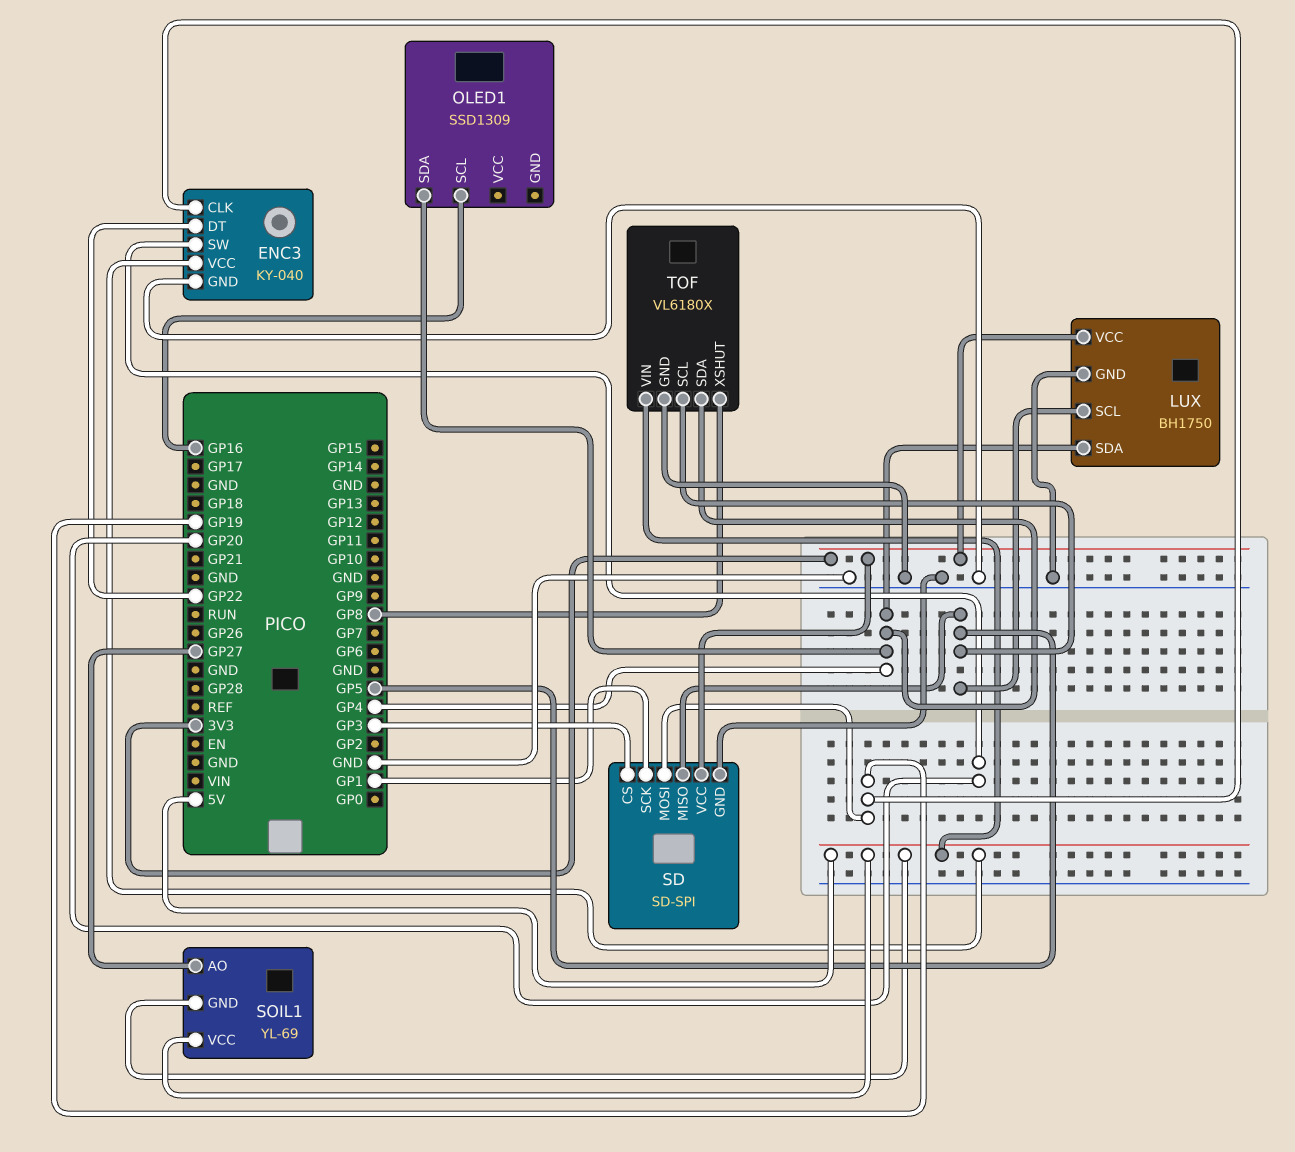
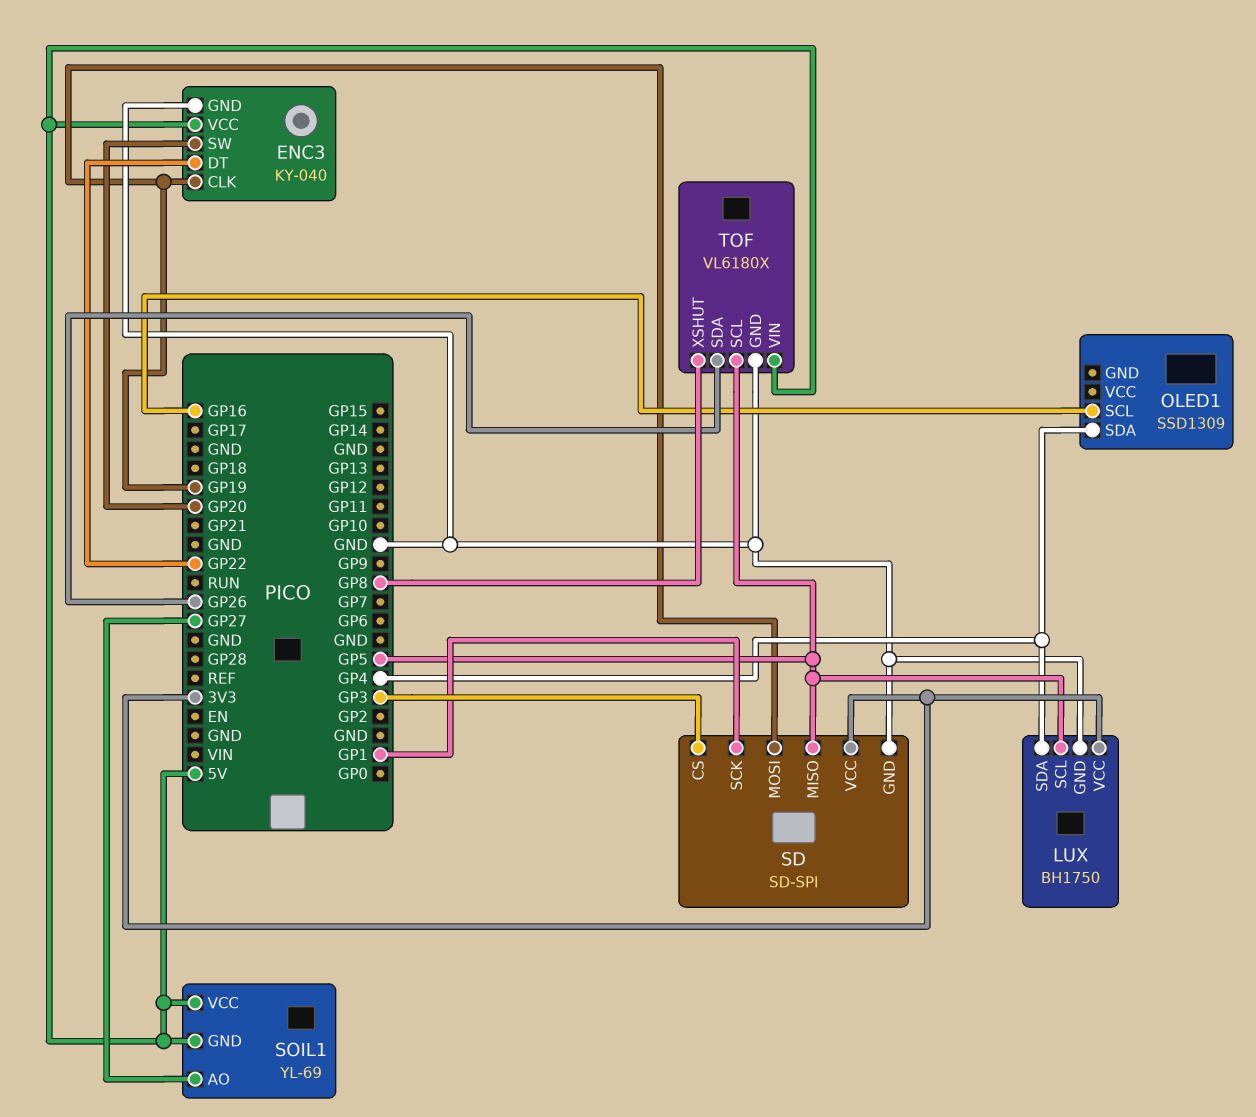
TOF pin SDA: GP4 -> GP26

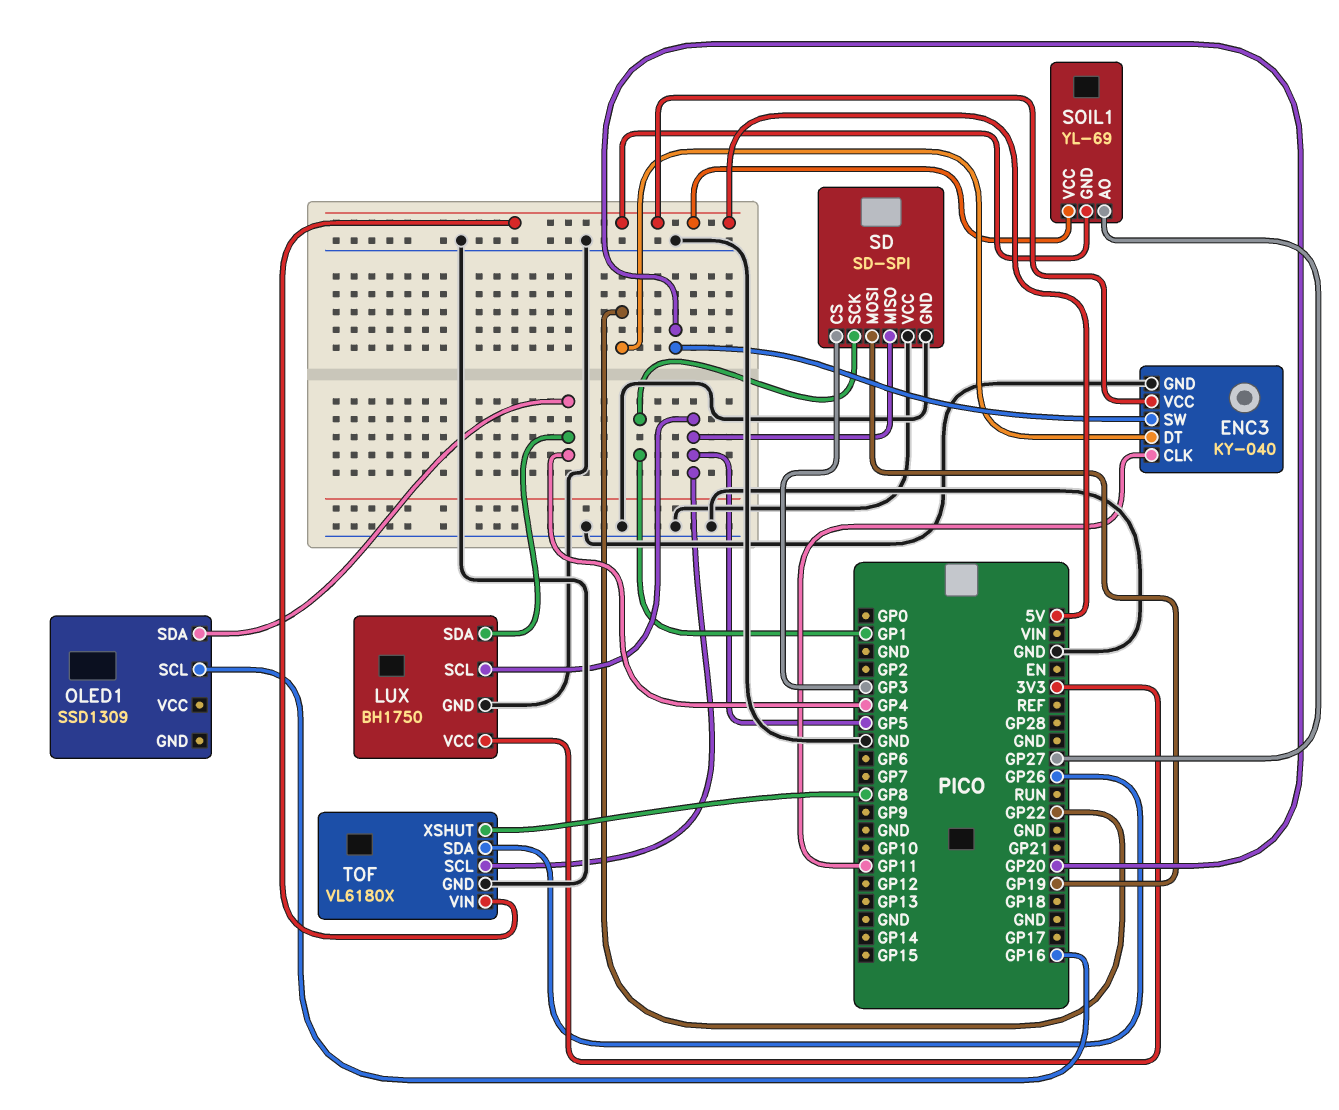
ENC3 pin CLK: GP19 -> GP11
SD pin VCC: 3V3 -> GND

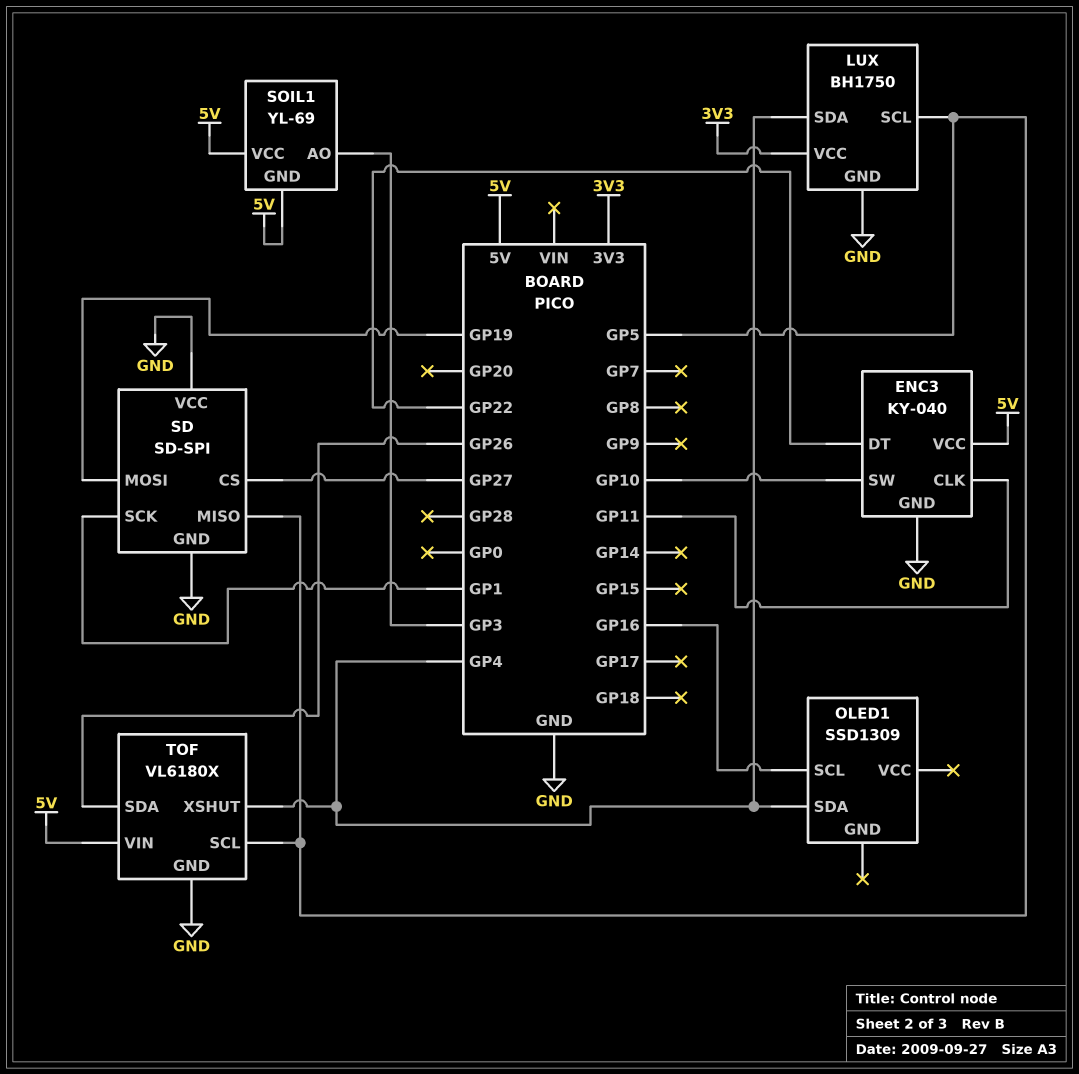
ENC3 pin SW: GP20 -> GP10
SD pin CS: GP3 -> GP27
SOIL1 pin AO: GP27 -> GP3
TOF pin XSHUT: GP8 -> GP4

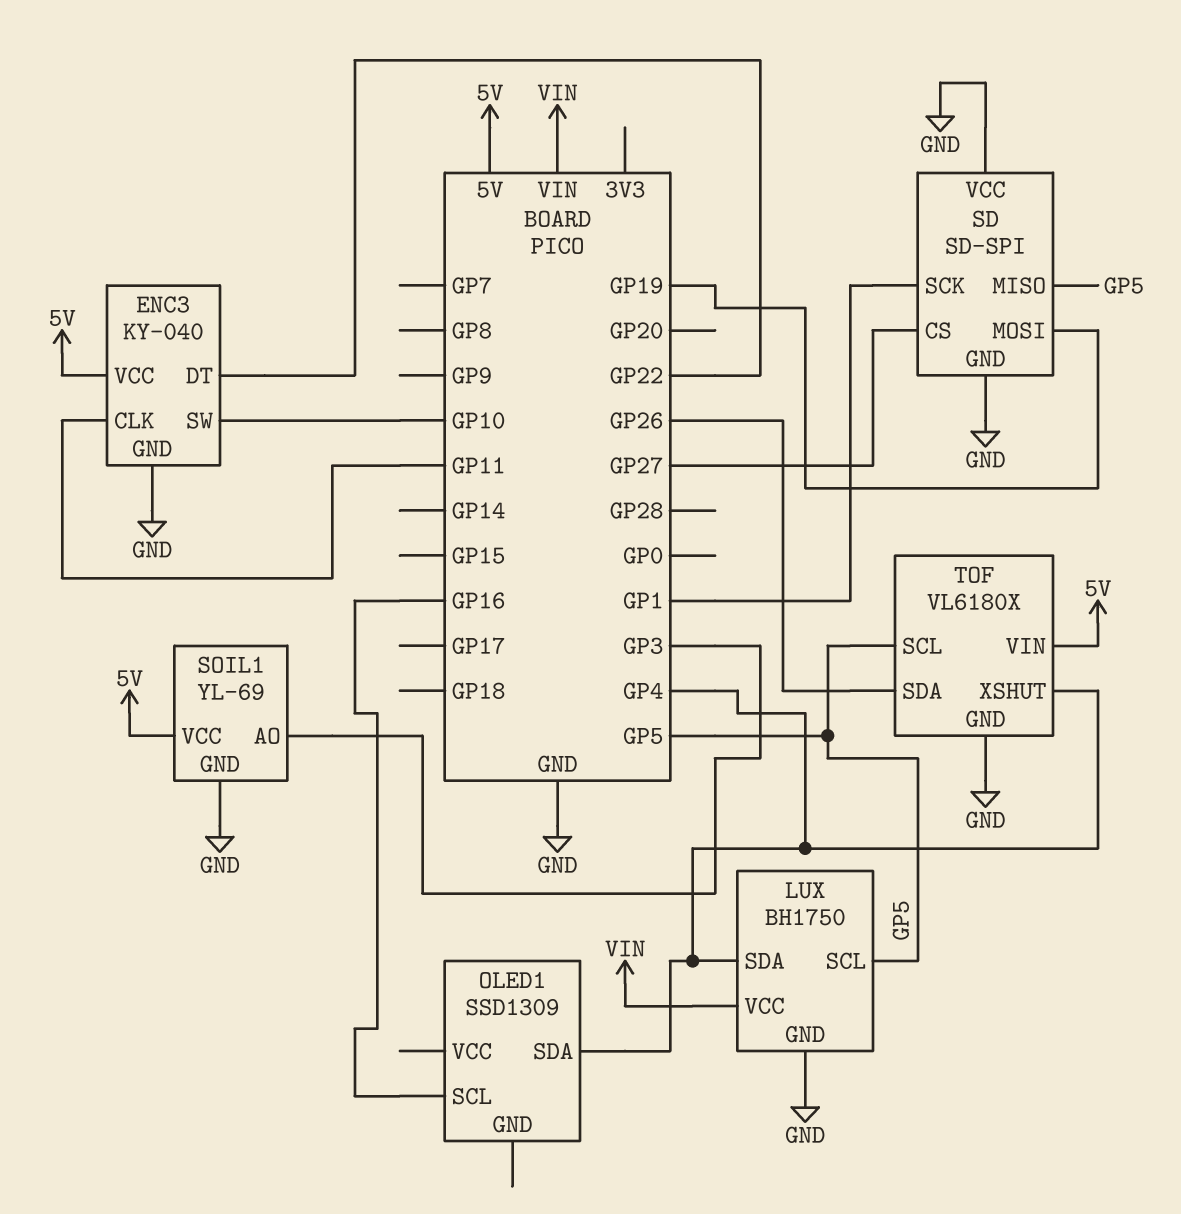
LUX pin VCC: 3V3 -> VIN
SOIL1 pin GND: 5V -> GND

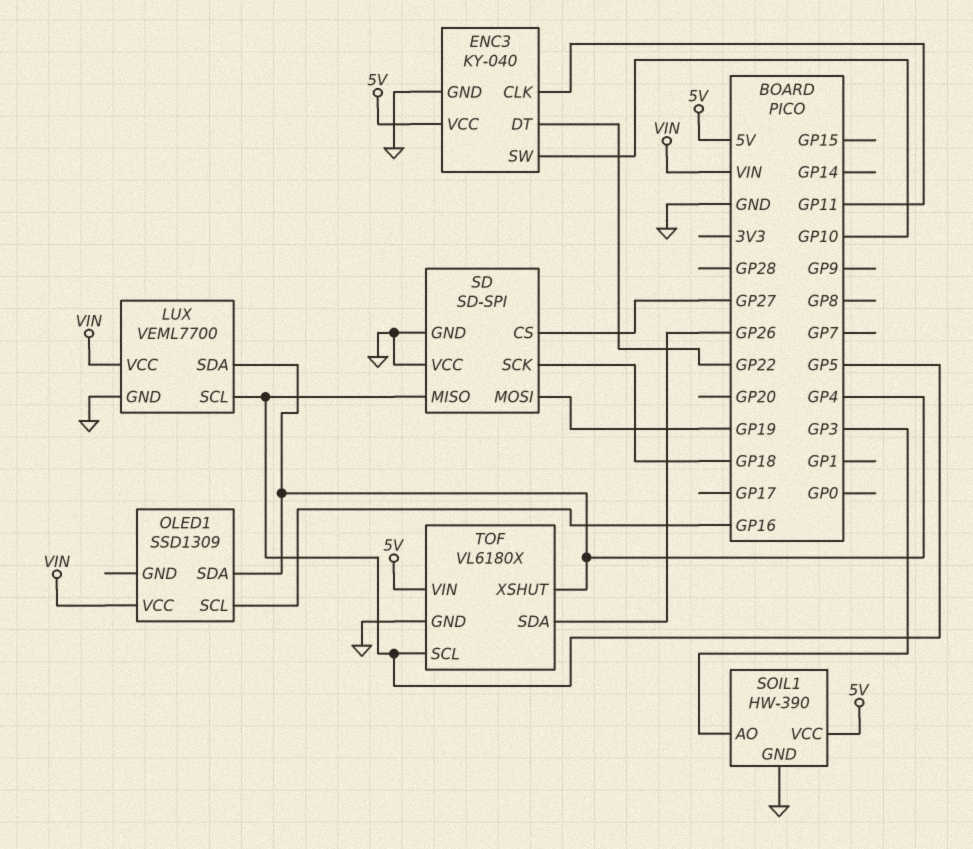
LUX: BH1750 -> VEML7700
OLED1 pin VCC: none -> VIN
SD pin SCK: GP1 -> GP18
SOIL1: YL-69 -> HW-390

